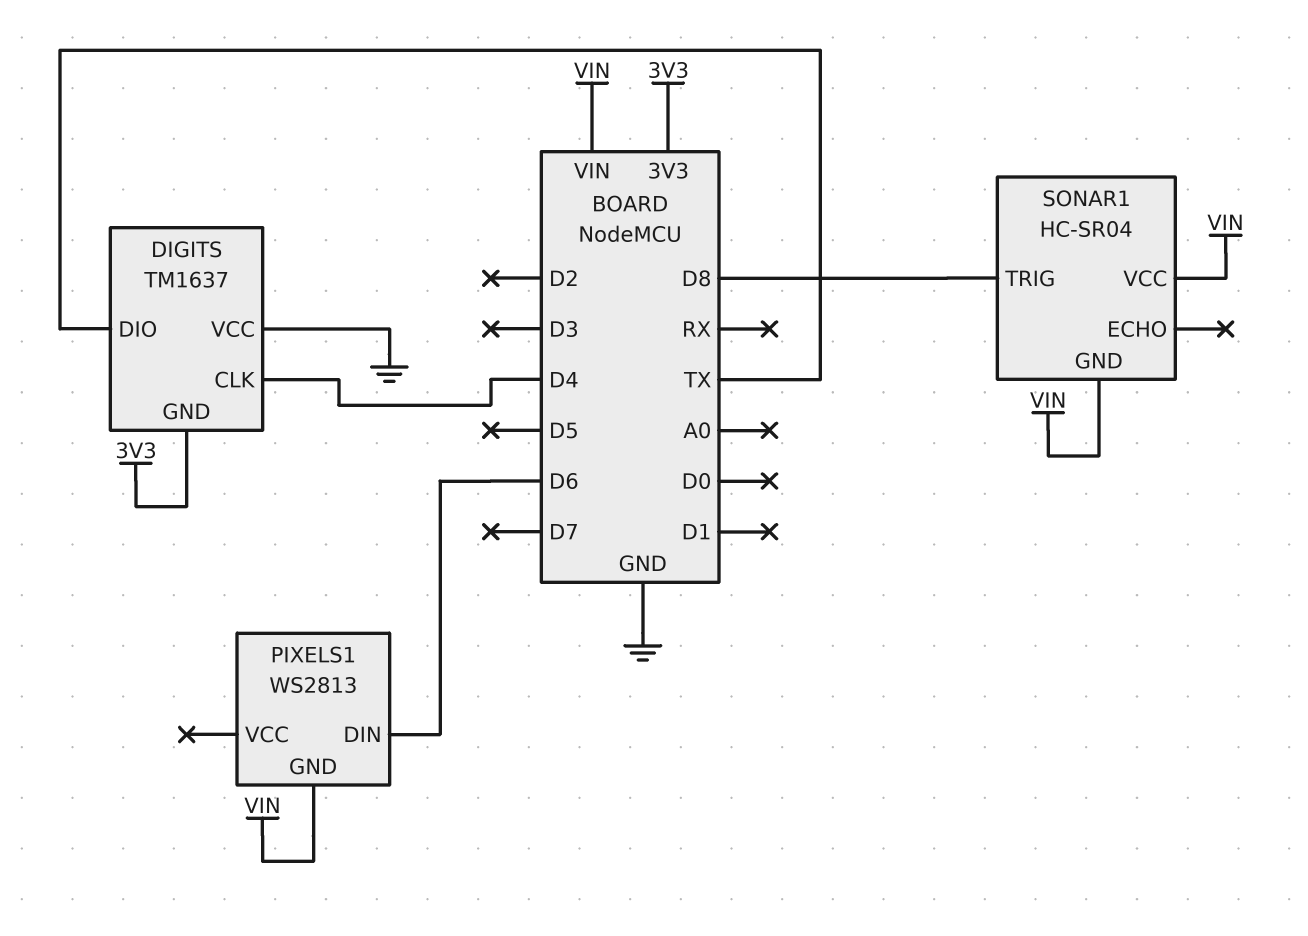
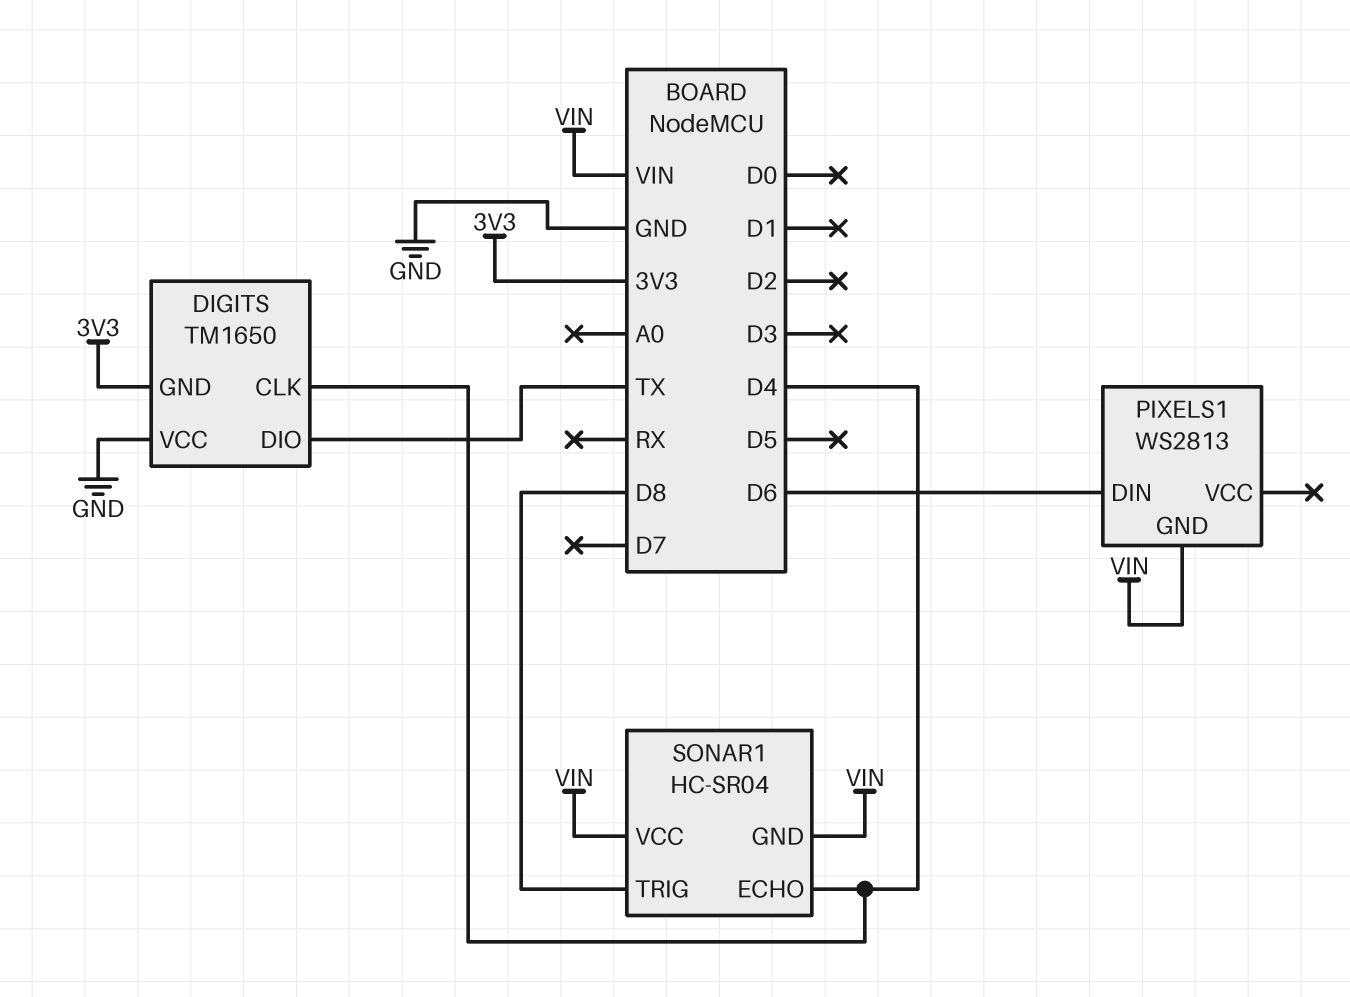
DIGITS: TM1637 -> TM1650
SONAR1 pin ECHO: none -> D4

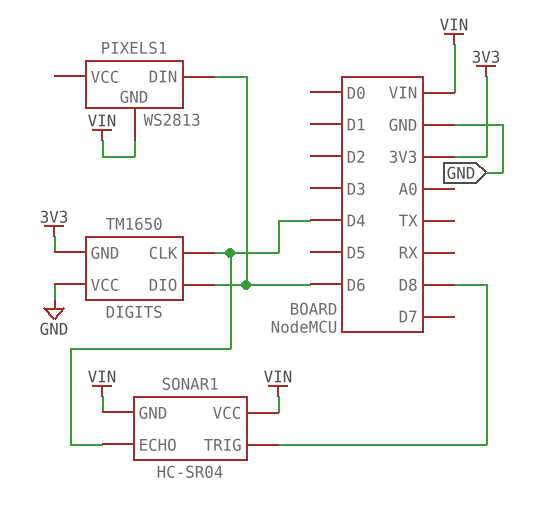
DIGITS pin DIO: TX -> D6

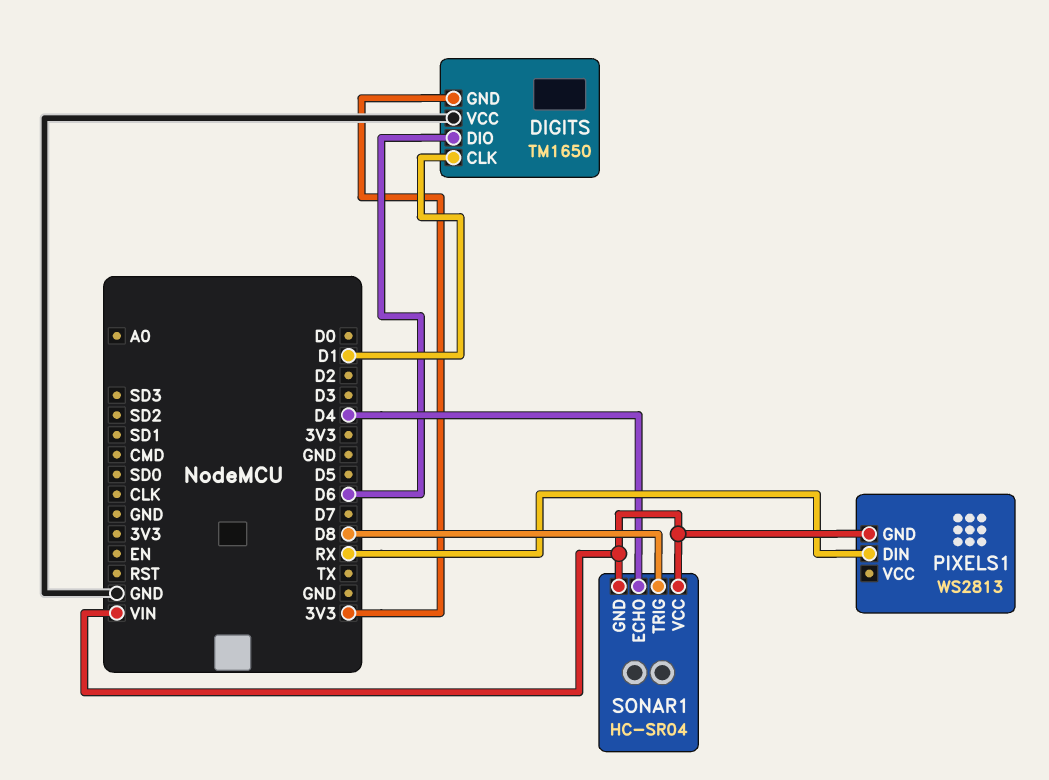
DIGITS pin CLK: D4 -> D1
PIXELS1 pin DIN: D6 -> RX

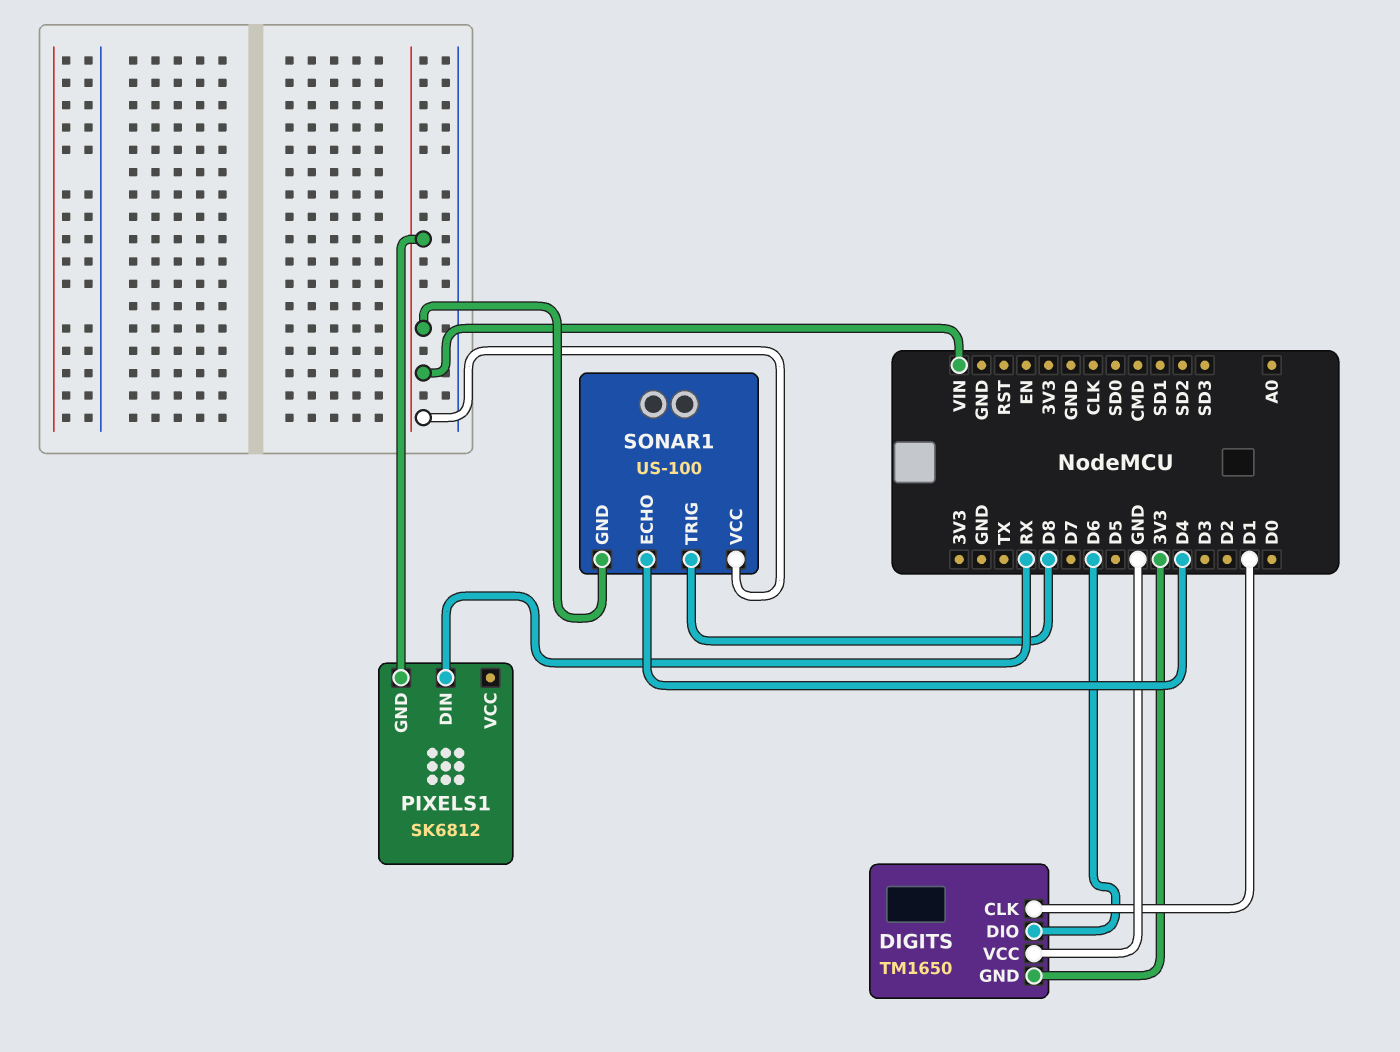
PIXELS1: WS2813 -> SK6812
SONAR1: HC-SR04 -> US-100

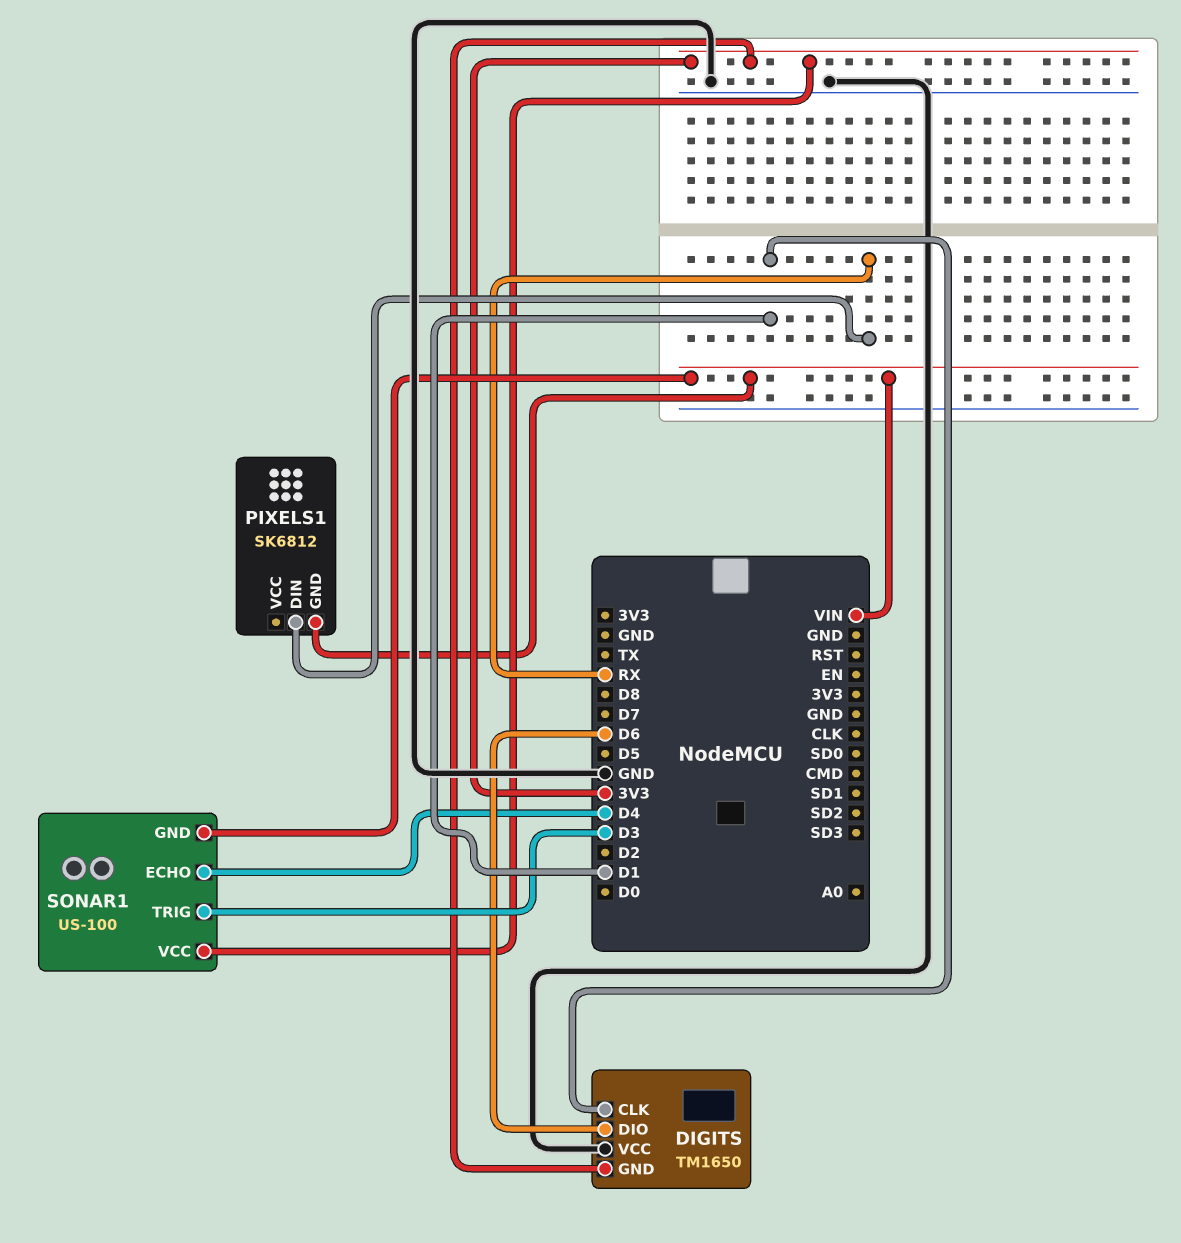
SONAR1 pin TRIG: D8 -> D3
SONAR1 pin VCC: VIN -> 3V3

